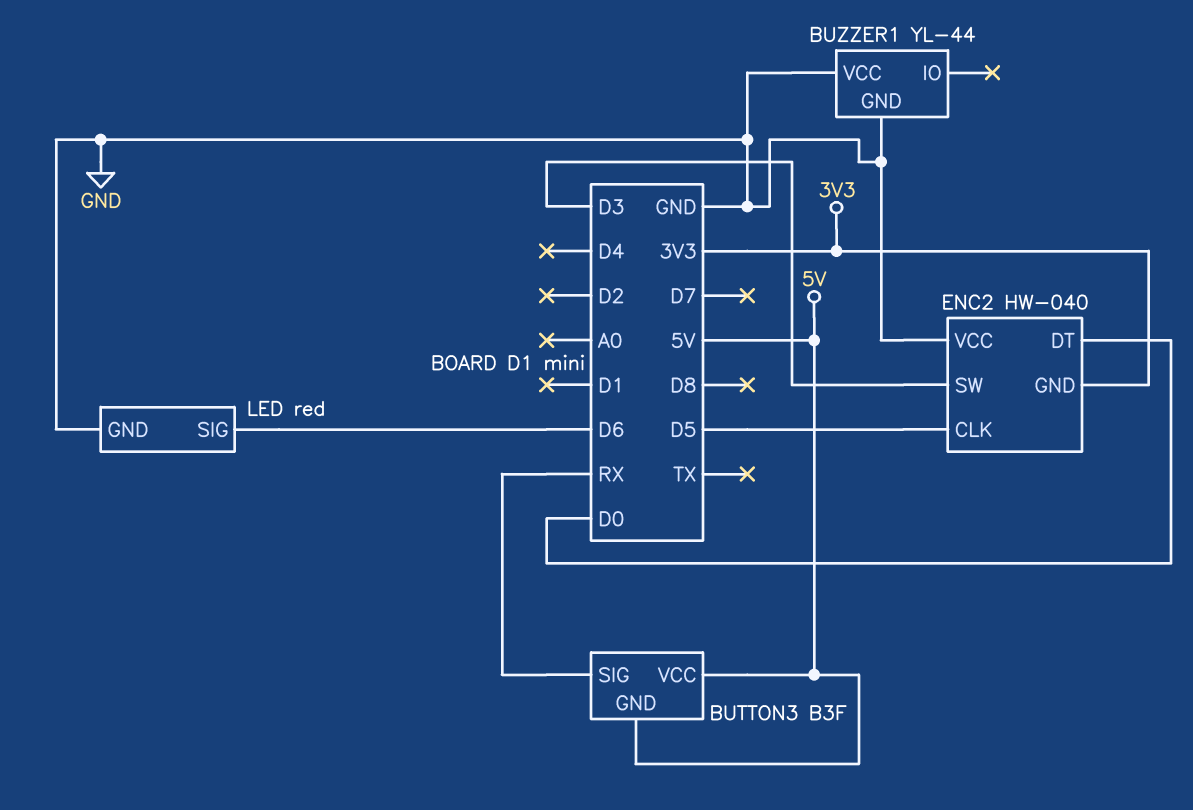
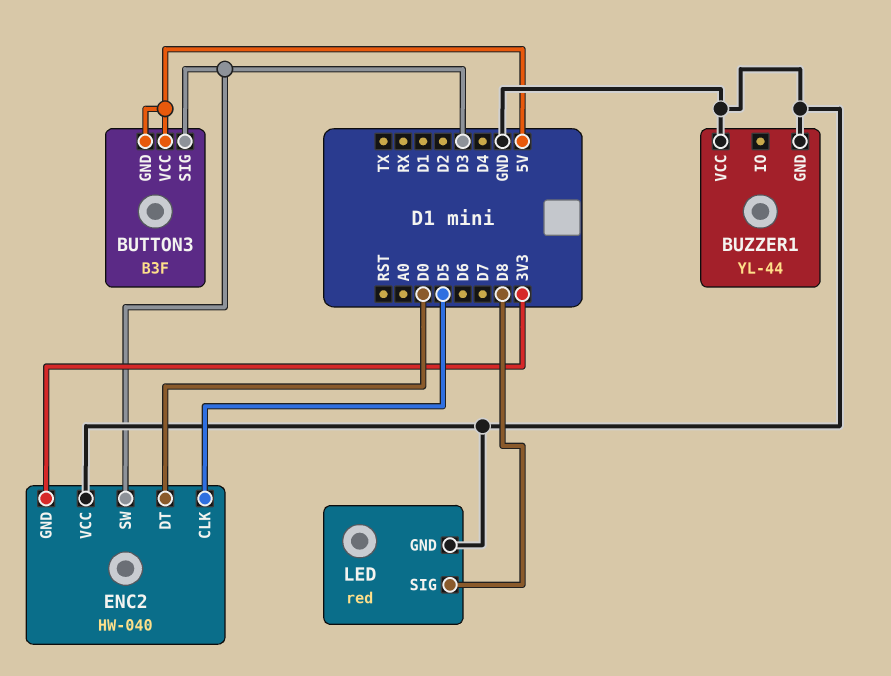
BUTTON3 pin SIG: RX -> D3
LED pin SIG: D6 -> D8

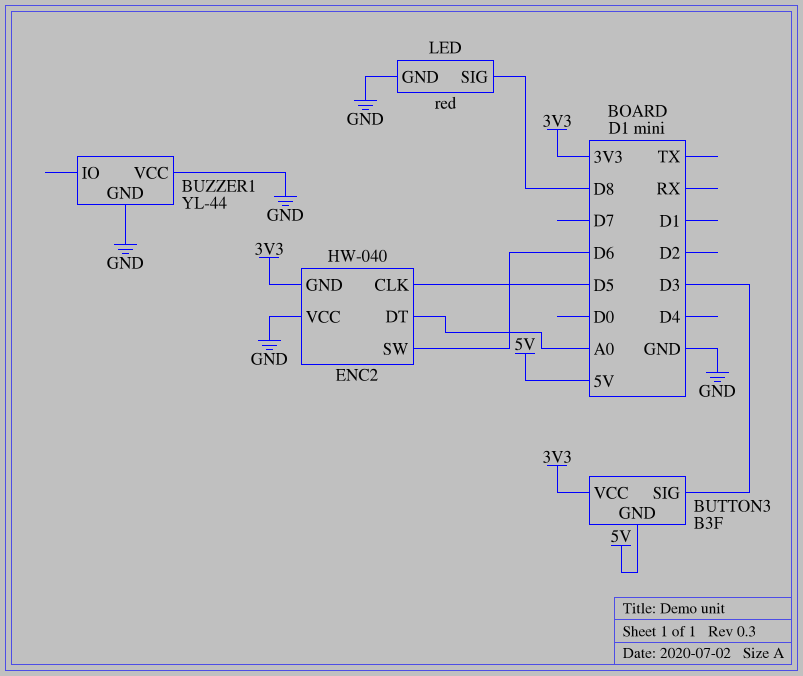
BUTTON3 pin VCC: 5V -> 3V3
ENC2 pin DT: D0 -> A0
ENC2 pin SW: D3 -> D6

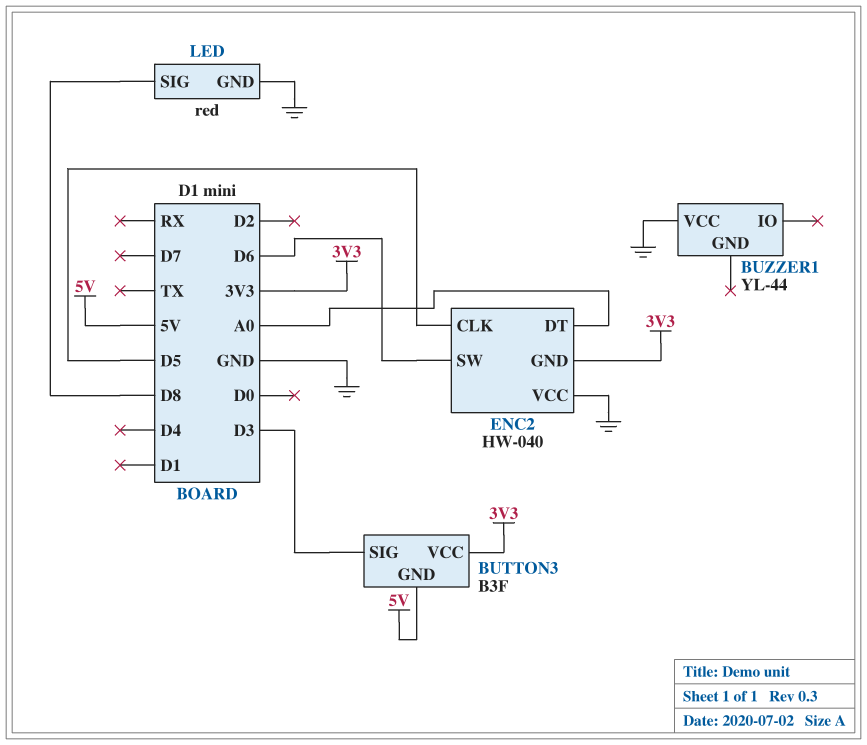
BUZZER1 pin GND: GND -> none

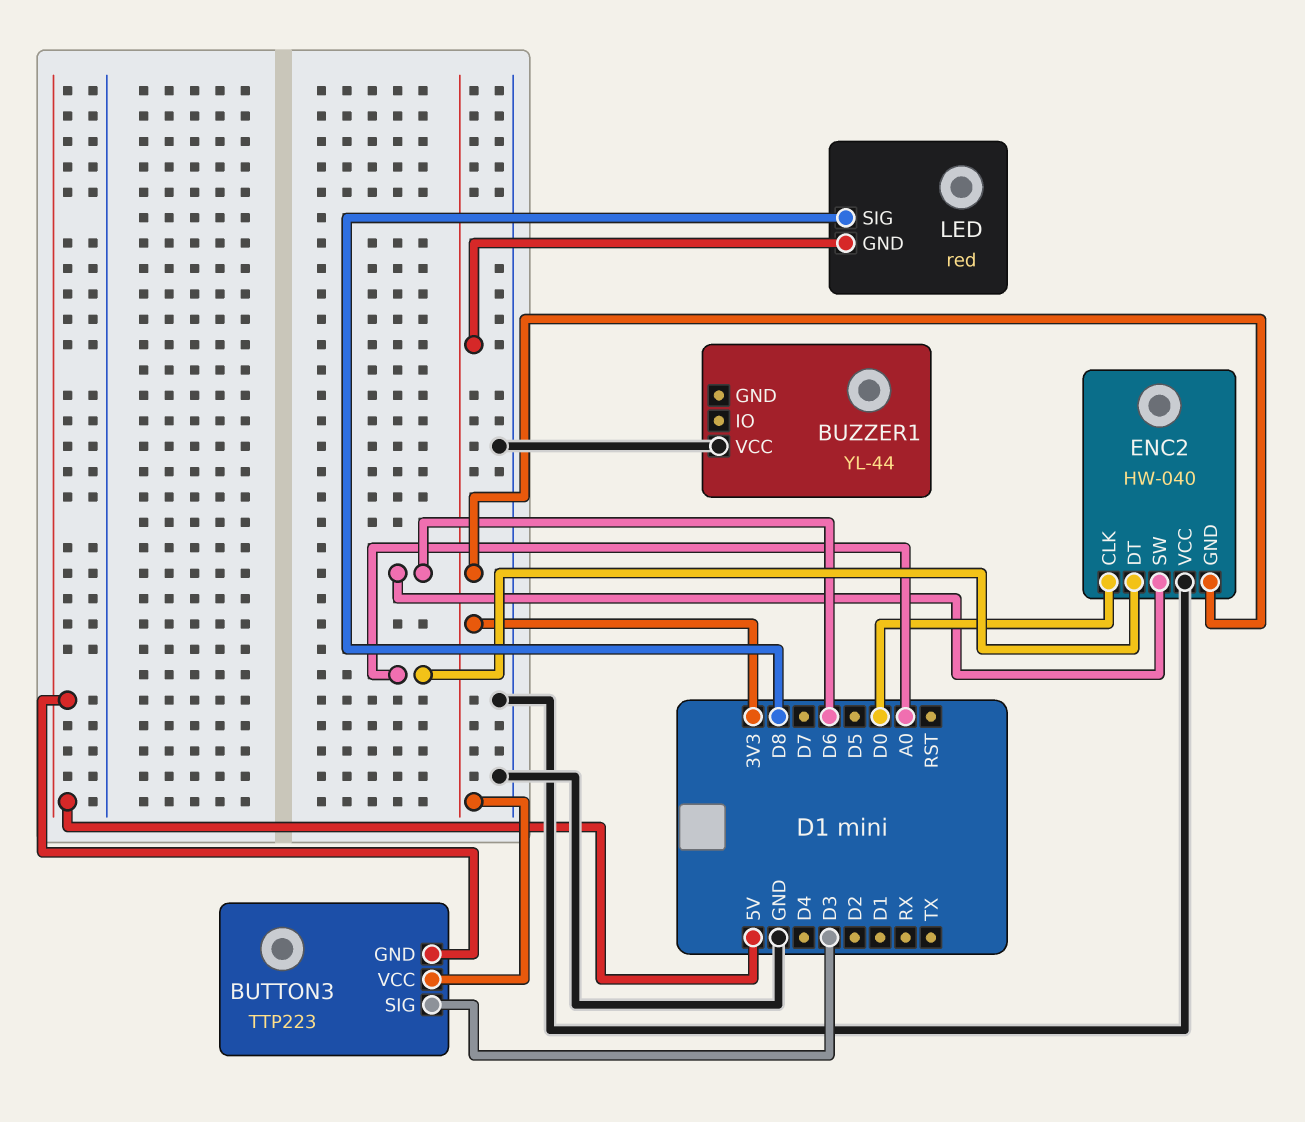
BUTTON3: B3F -> TTP223
ENC2 pin CLK: D5 -> D0
LED pin GND: GND -> 3V3

